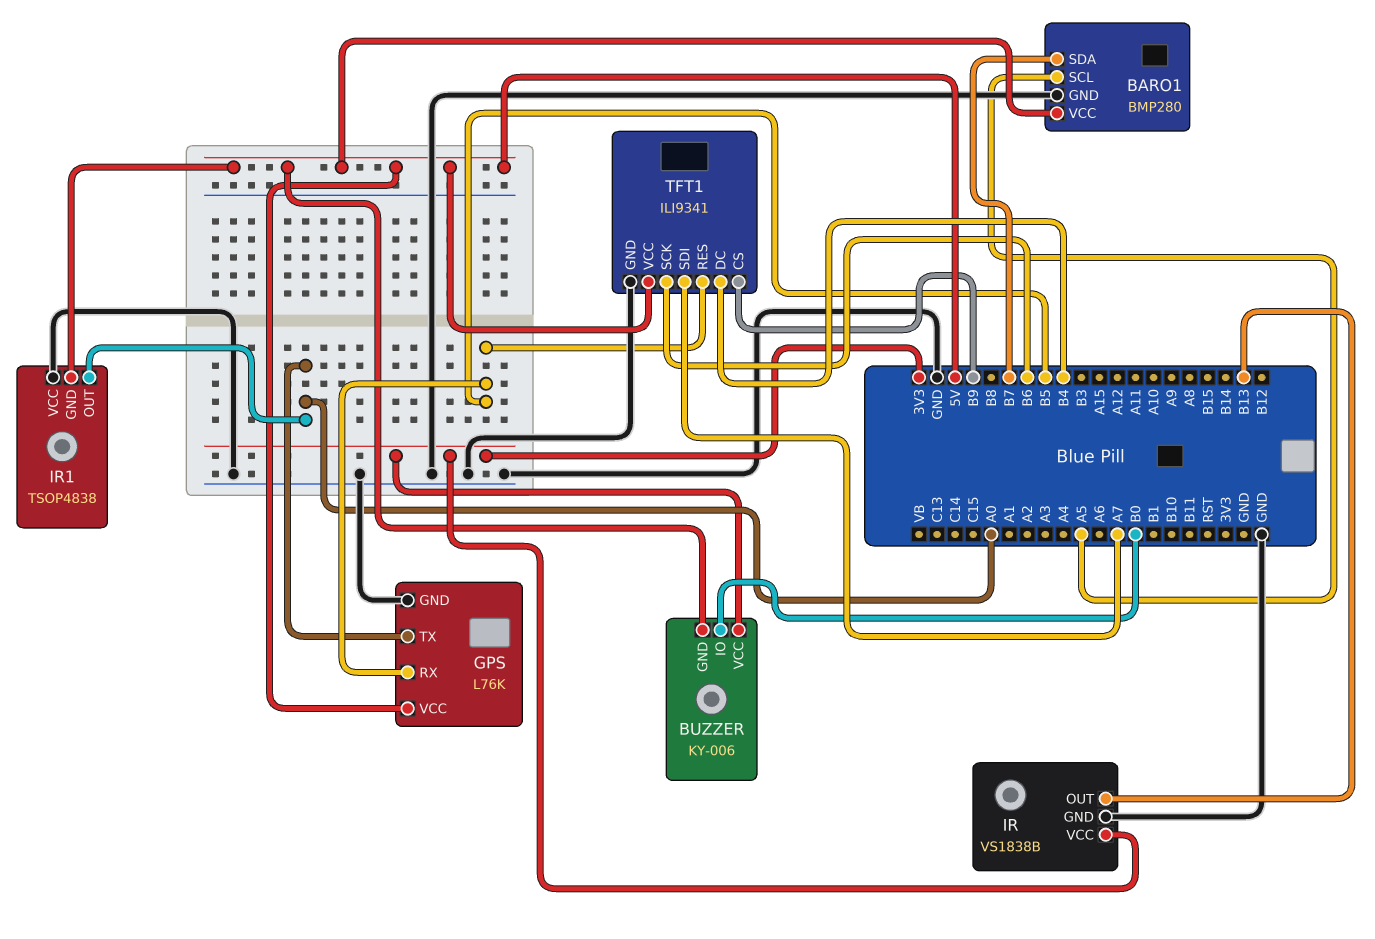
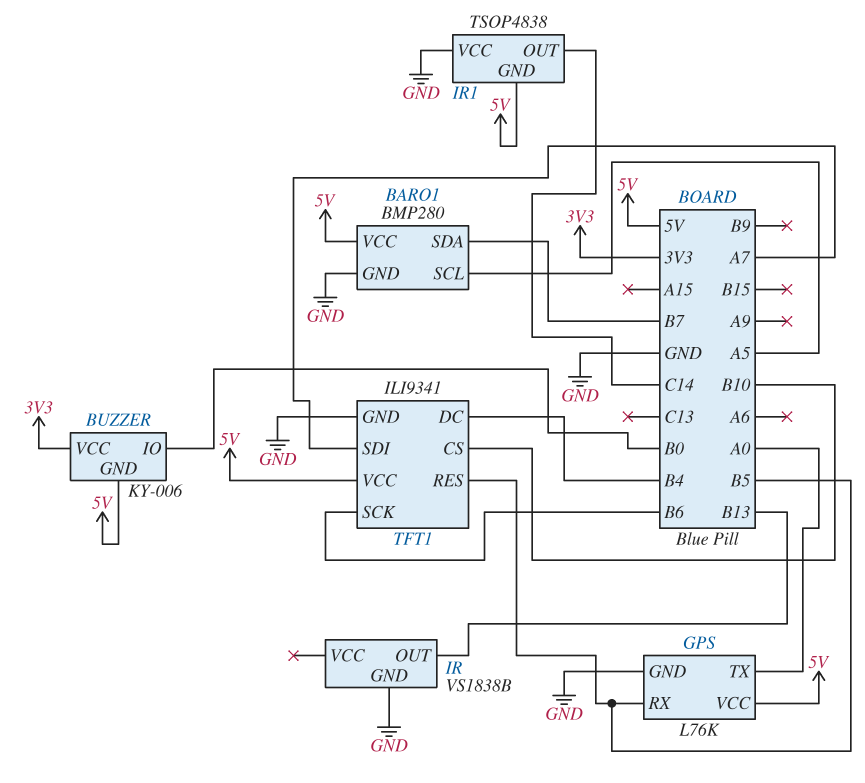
IR pin VCC: 3V3 -> none
IR1 pin OUT: A0 -> C14
TFT1 pin CS: B9 -> B10

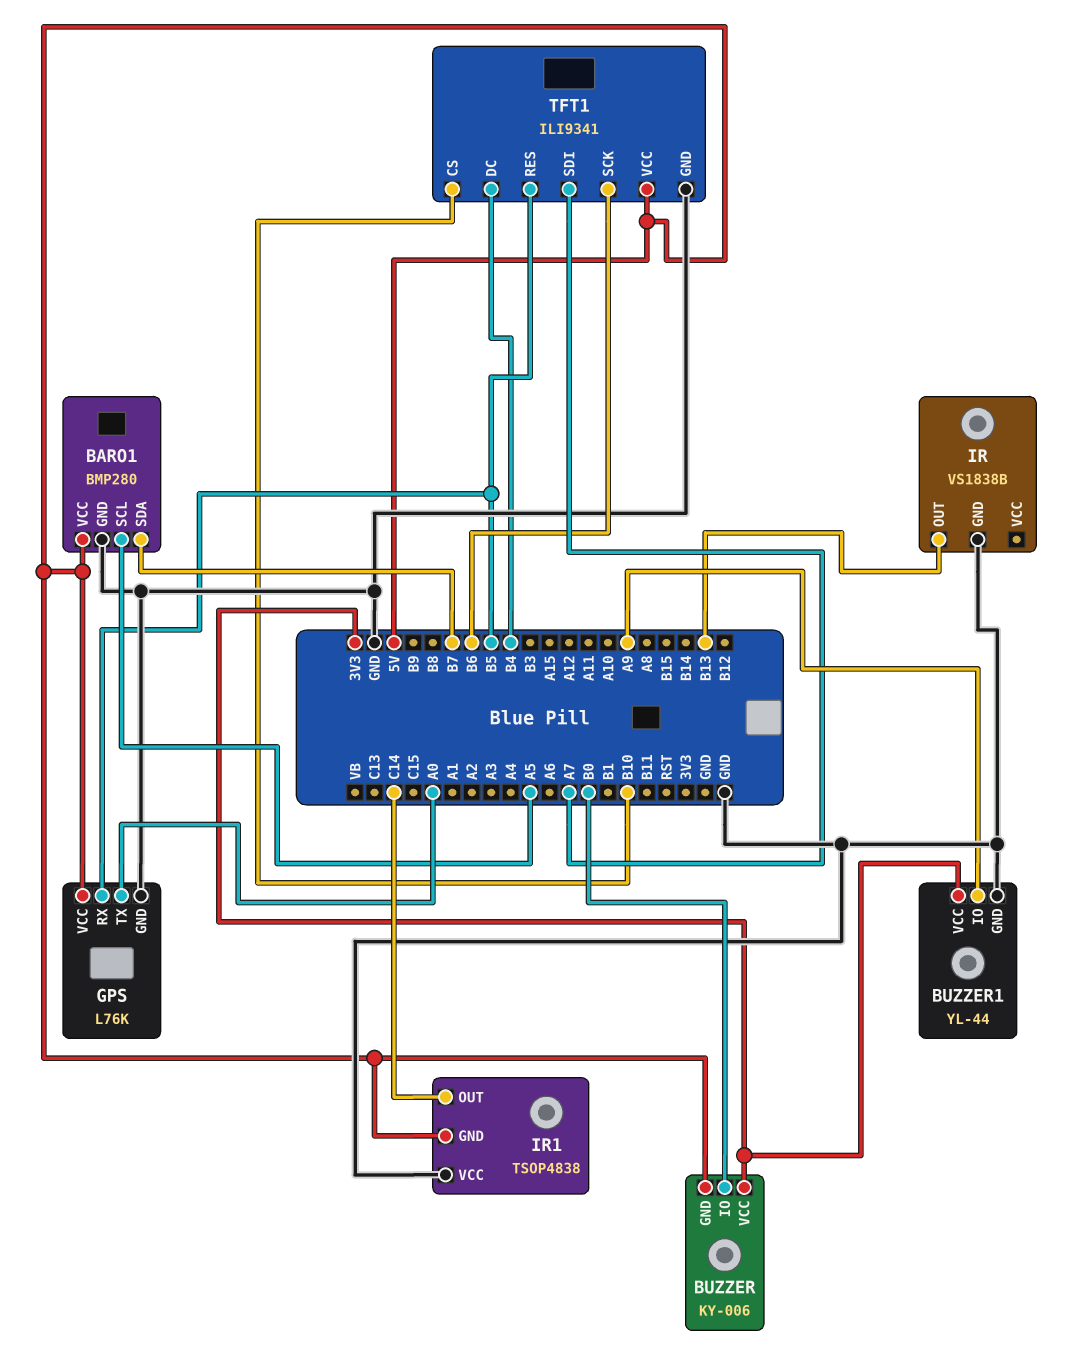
BUZZER1: none -> YL-44
BUZZER1 pin GND: none -> GND
BUZZER1 pin IO: none -> A9
BUZZER1 pin VCC: none -> 3V3

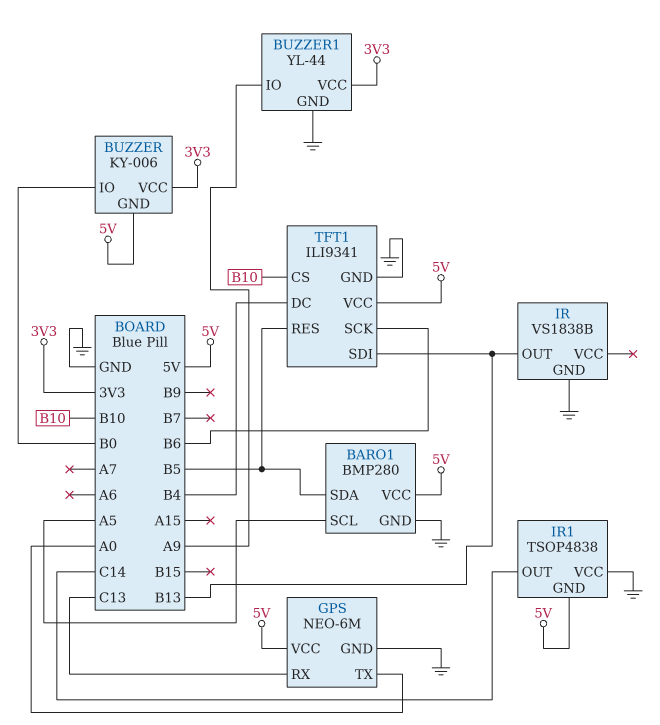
BARO1 pin SDA: B7 -> B5
GPS: L76K -> NEO-6M
GPS pin RX: B5 -> C13
TFT1 pin SDI: A7 -> B13

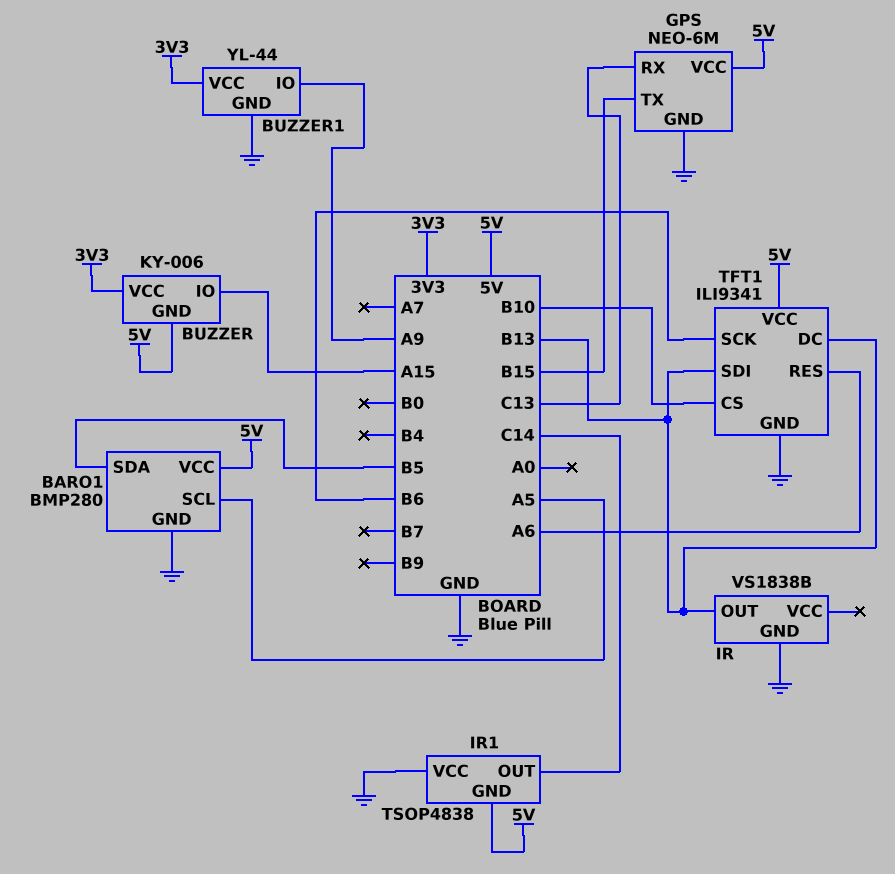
BUZZER pin IO: B0 -> A15
GPS pin TX: A0 -> B15
TFT1 pin DC: B4 -> B13
TFT1 pin RES: B5 -> A6

